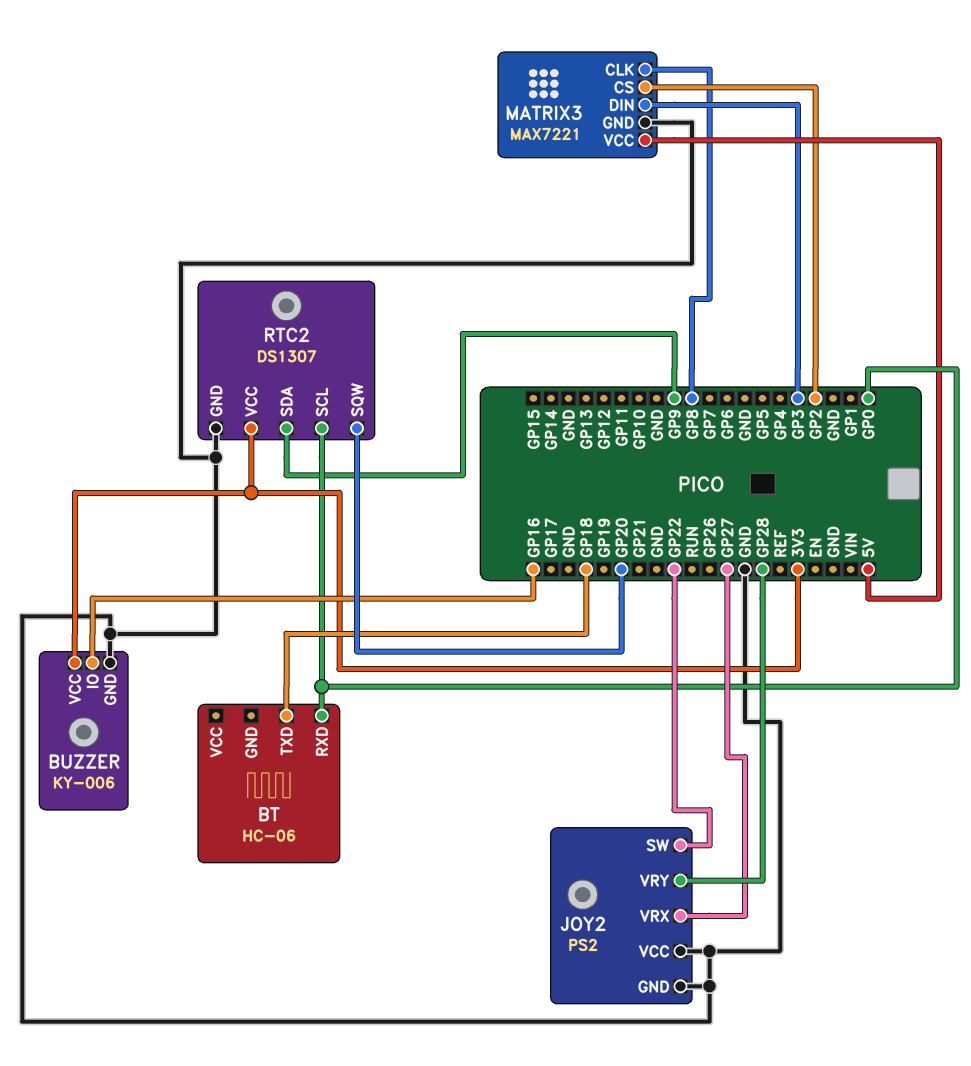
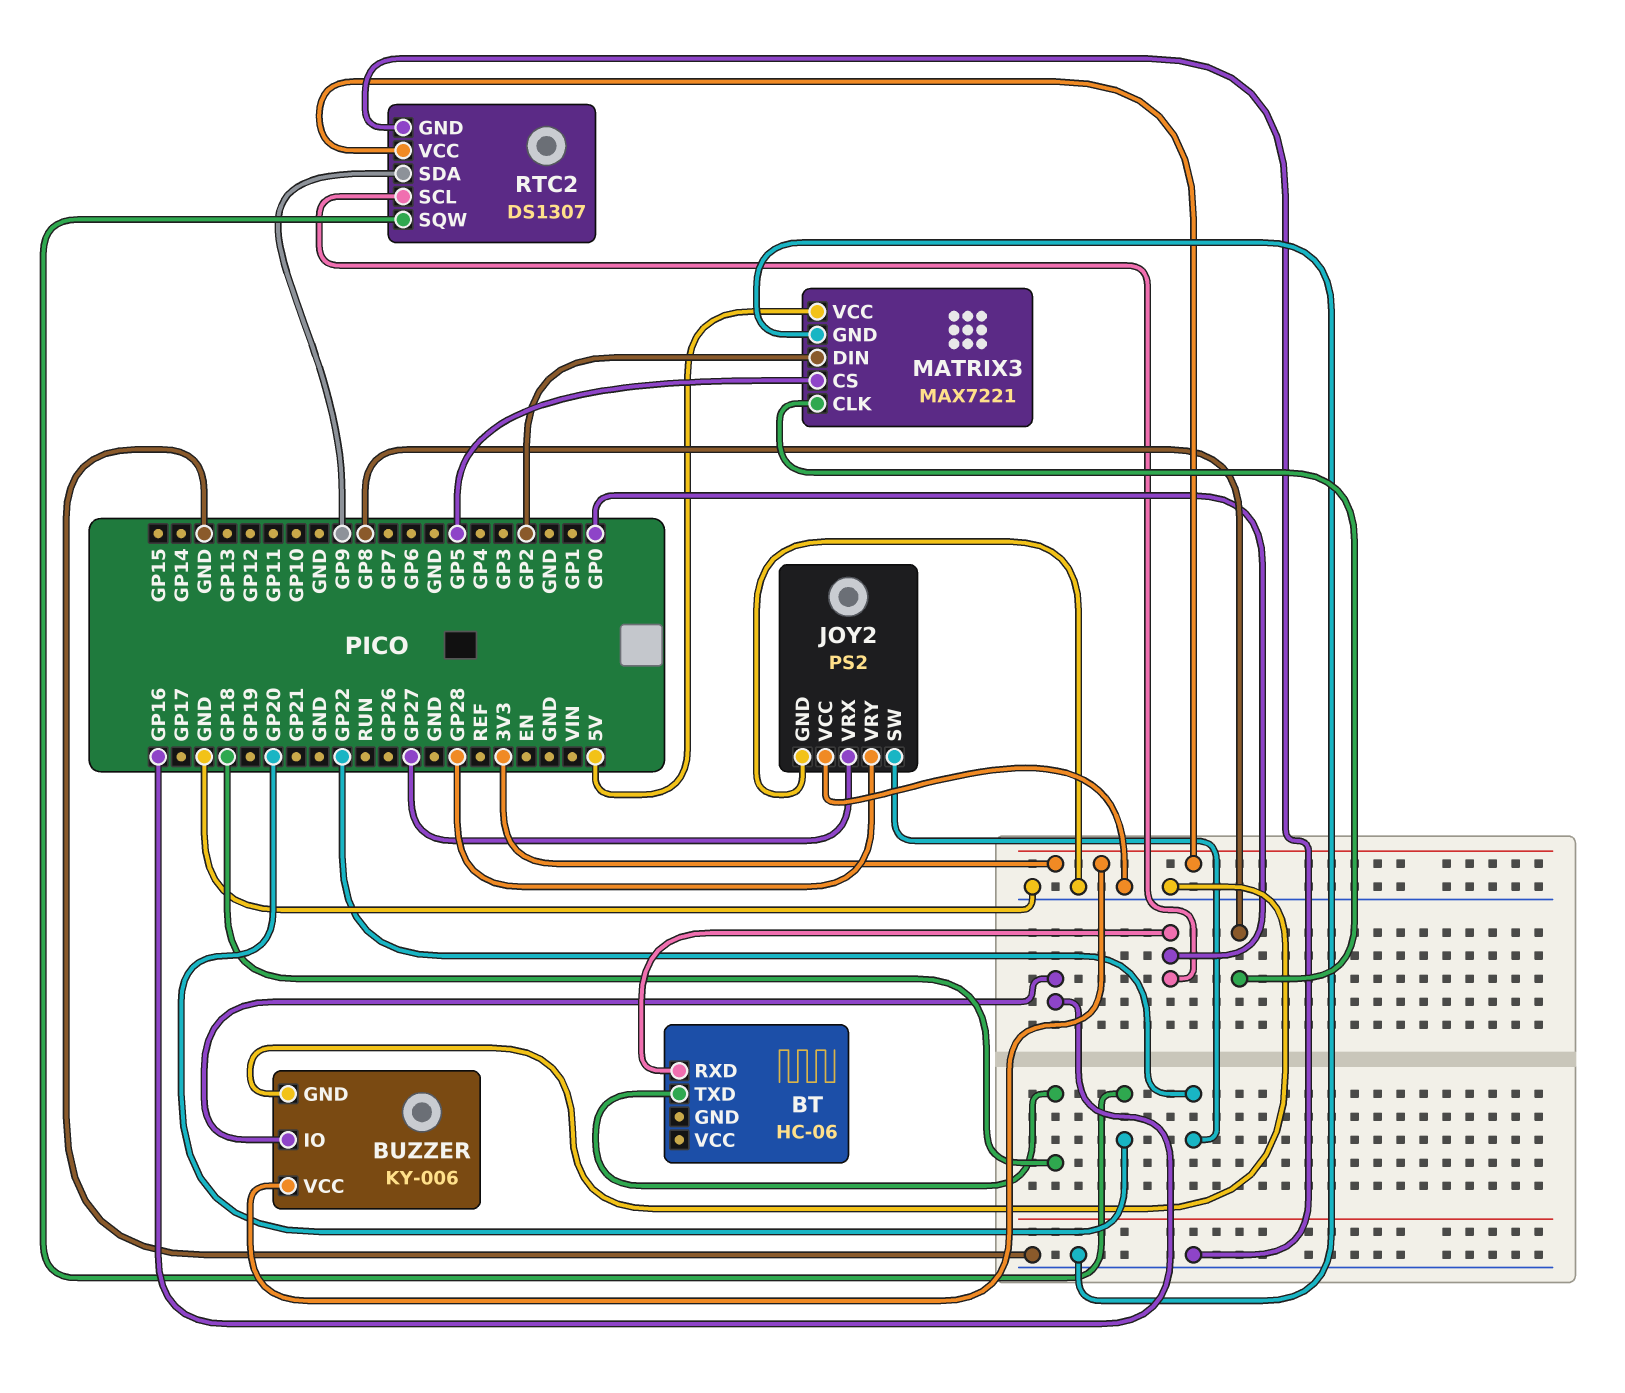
MATRIX3 pin CS: GP2 -> GP5
MATRIX3 pin DIN: GP3 -> GP2

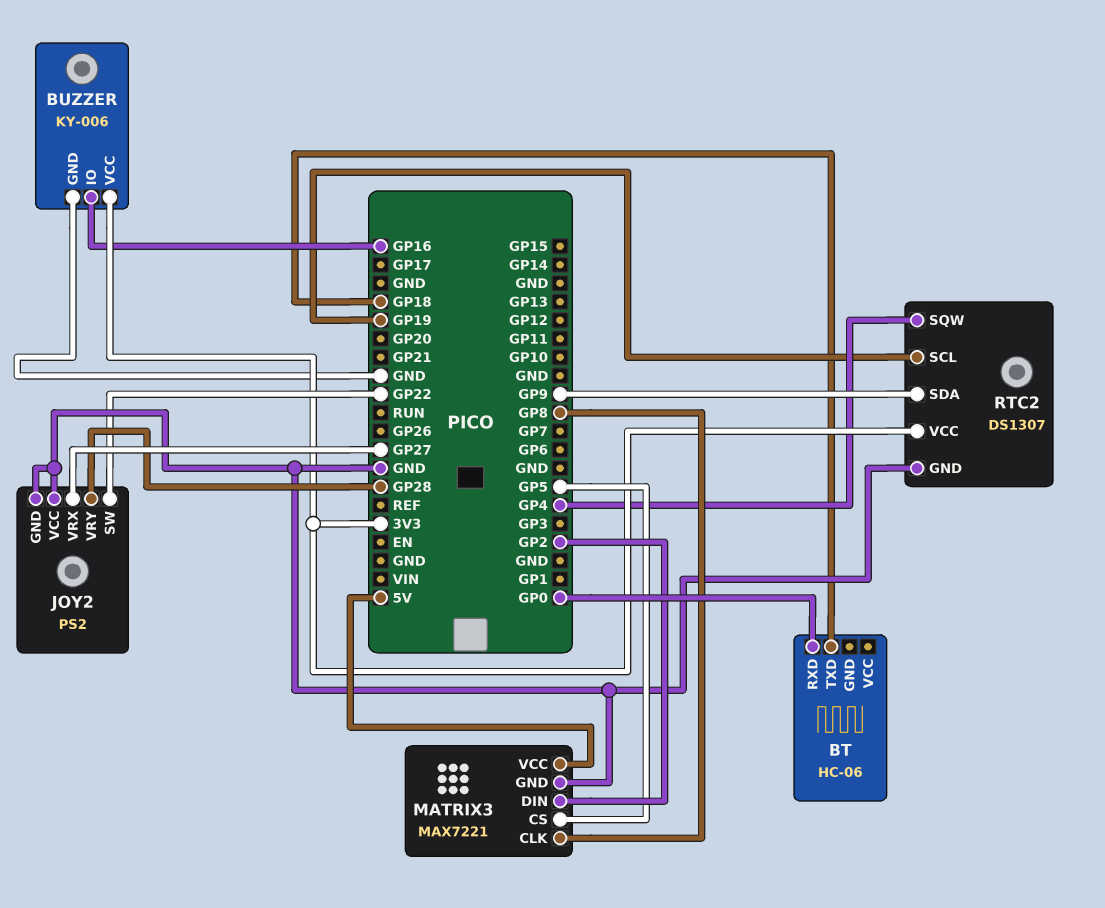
RTC2 pin SCL: GP0 -> GP19
RTC2 pin SQW: GP20 -> GP4

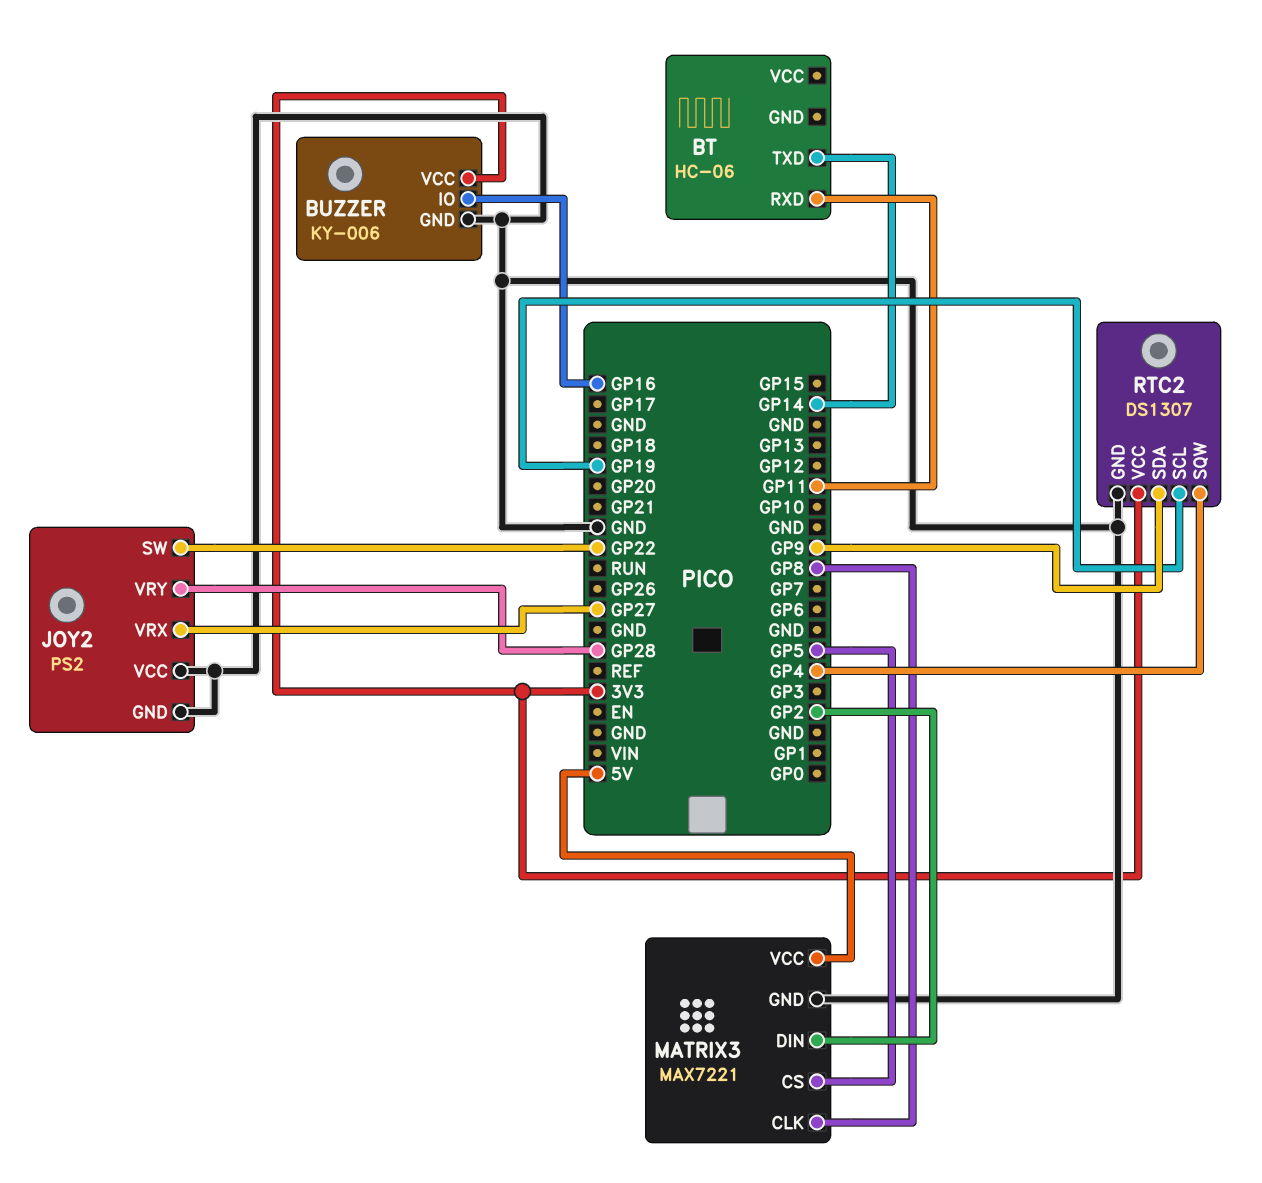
BT pin RXD: GP0 -> GP11
BT pin TXD: GP18 -> GP14

